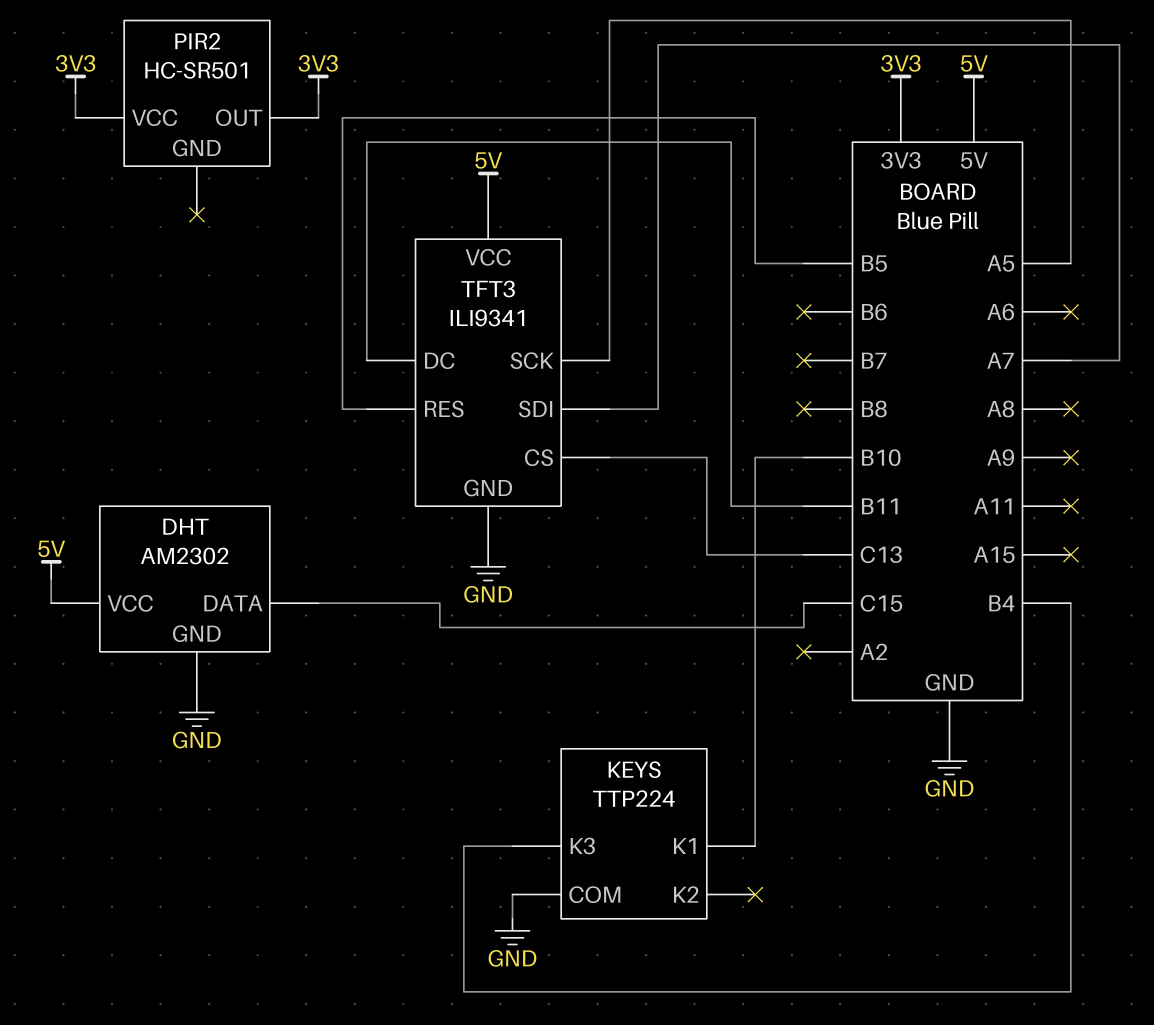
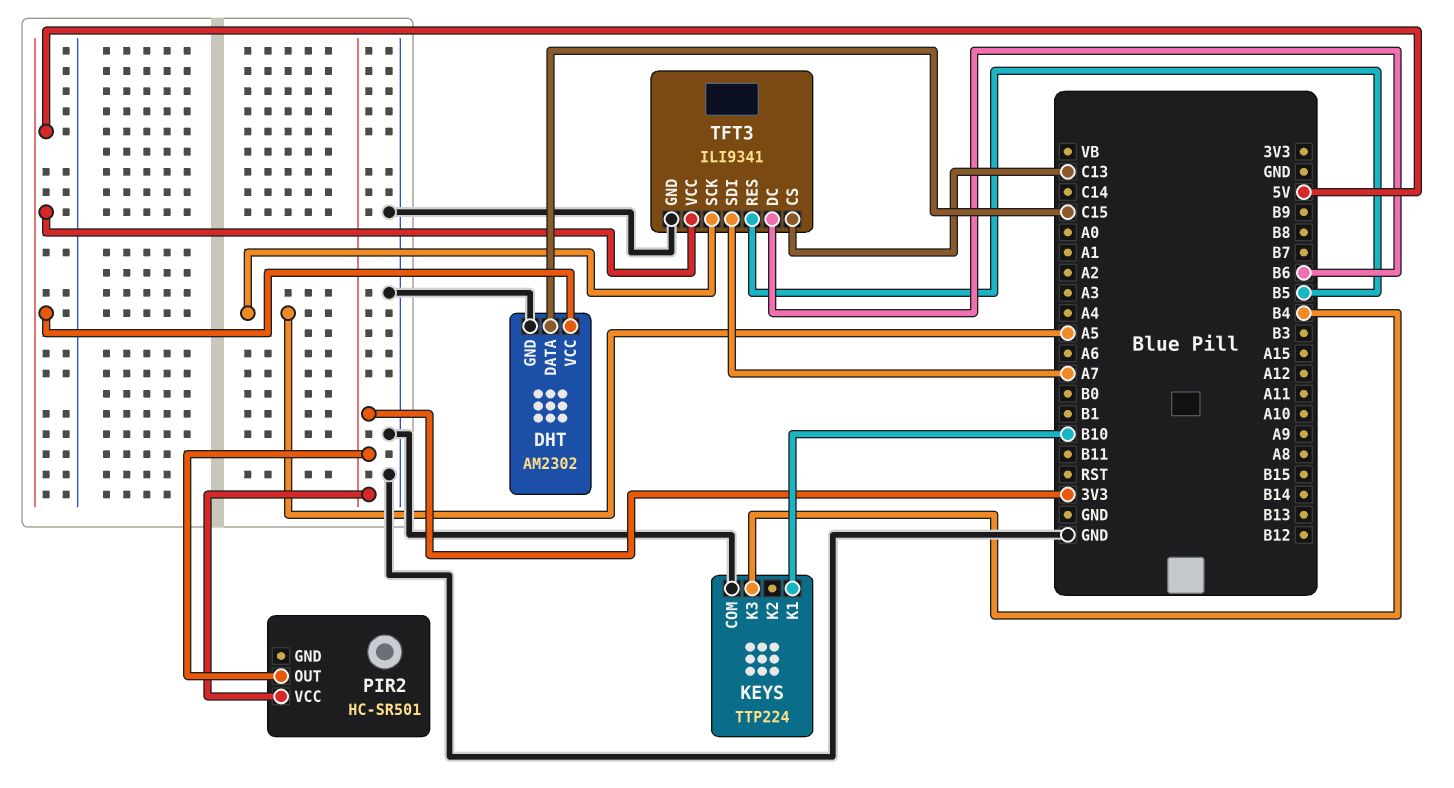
TFT3 pin DC: B11 -> B6

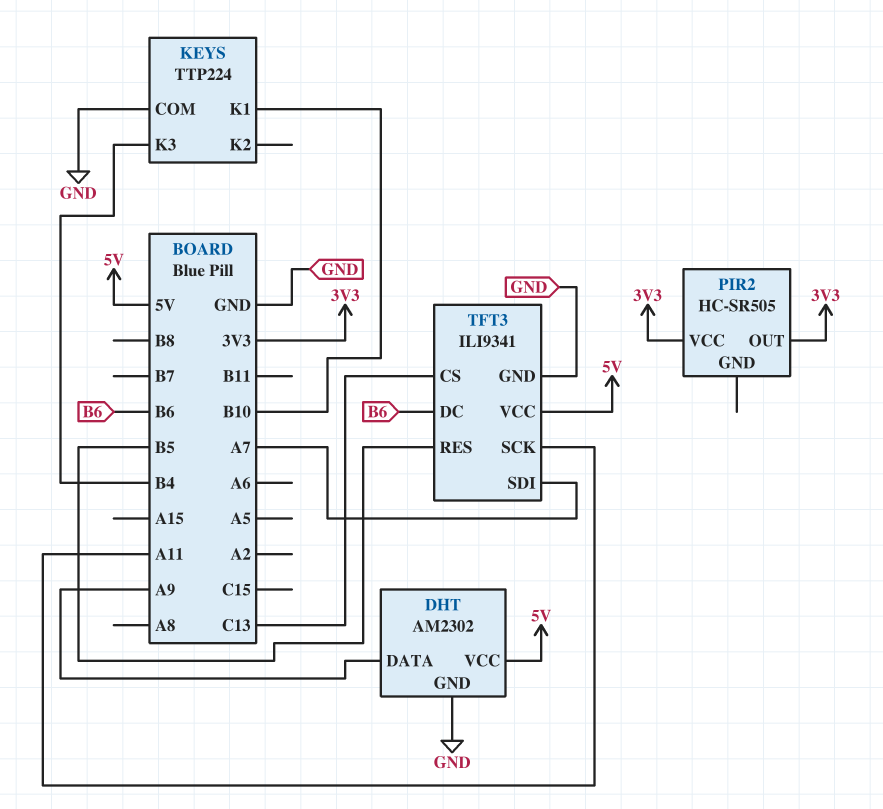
DHT pin DATA: C15 -> A9
PIR2: HC-SR501 -> HC-SR505
TFT3 pin SCK: A5 -> A11

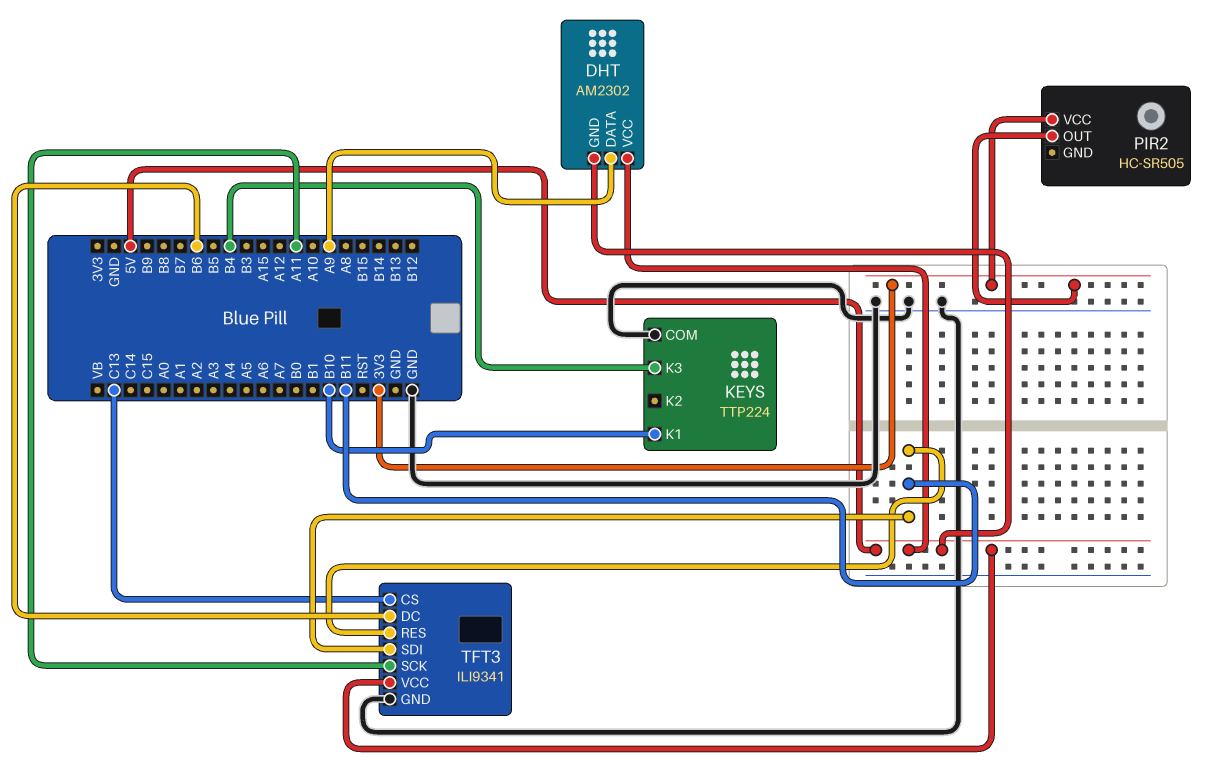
DHT pin GND: GND -> 5V
TFT3 pin RES: B5 -> B11
TFT3 pin SDI: A7 -> B11

